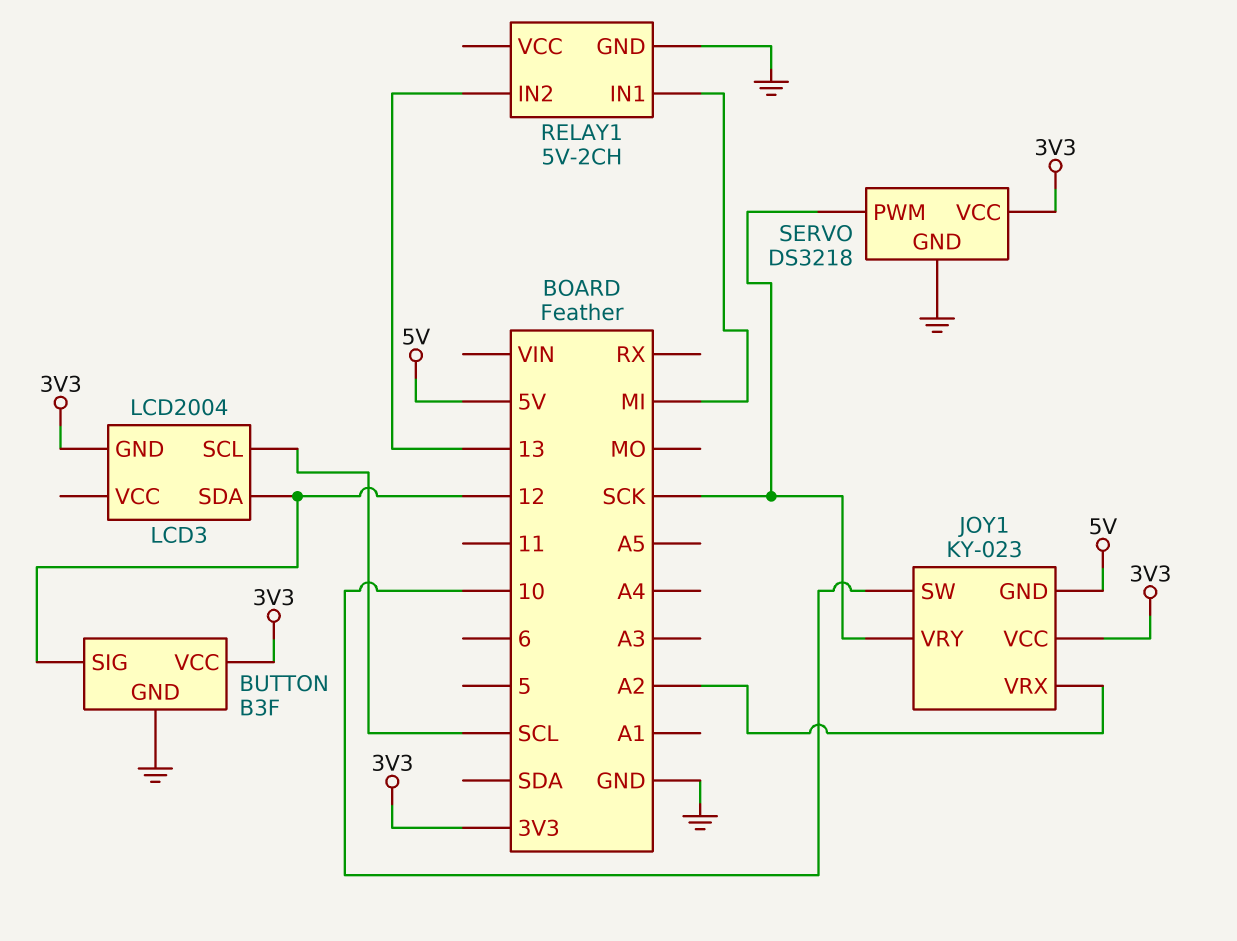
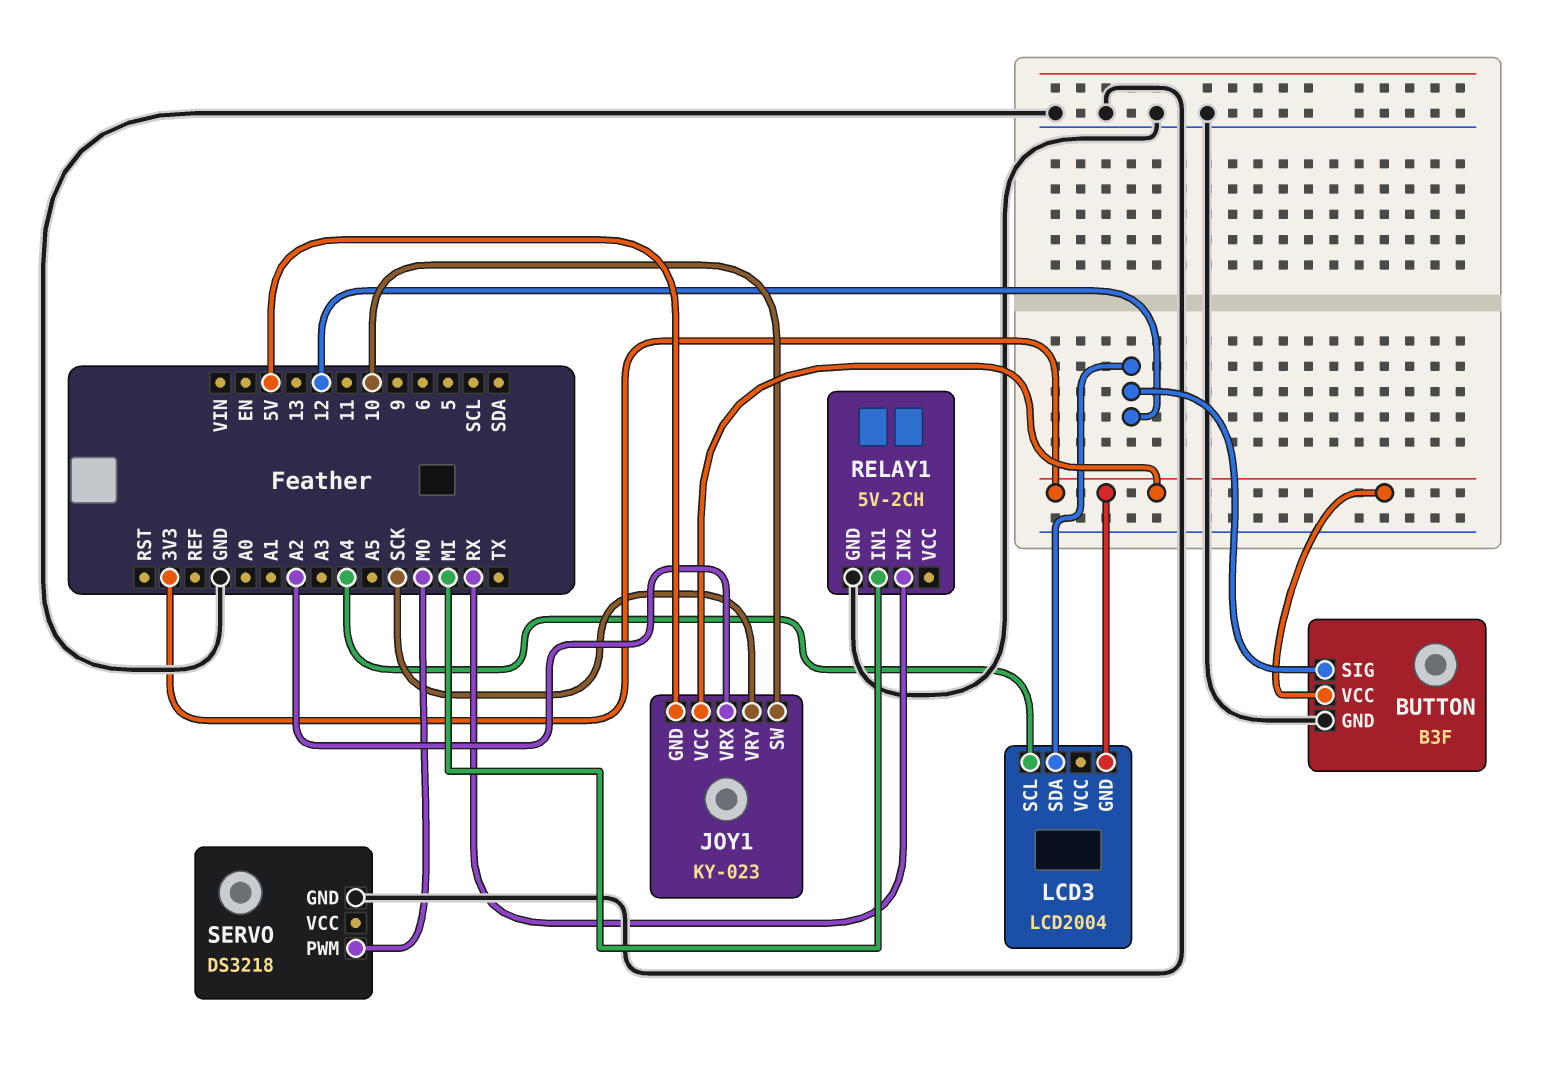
LCD3 pin SCL: SCL -> A4
RELAY1 pin IN2: 13 -> RX
SERVO pin PWM: SCK -> MO
SERVO pin VCC: 3V3 -> none

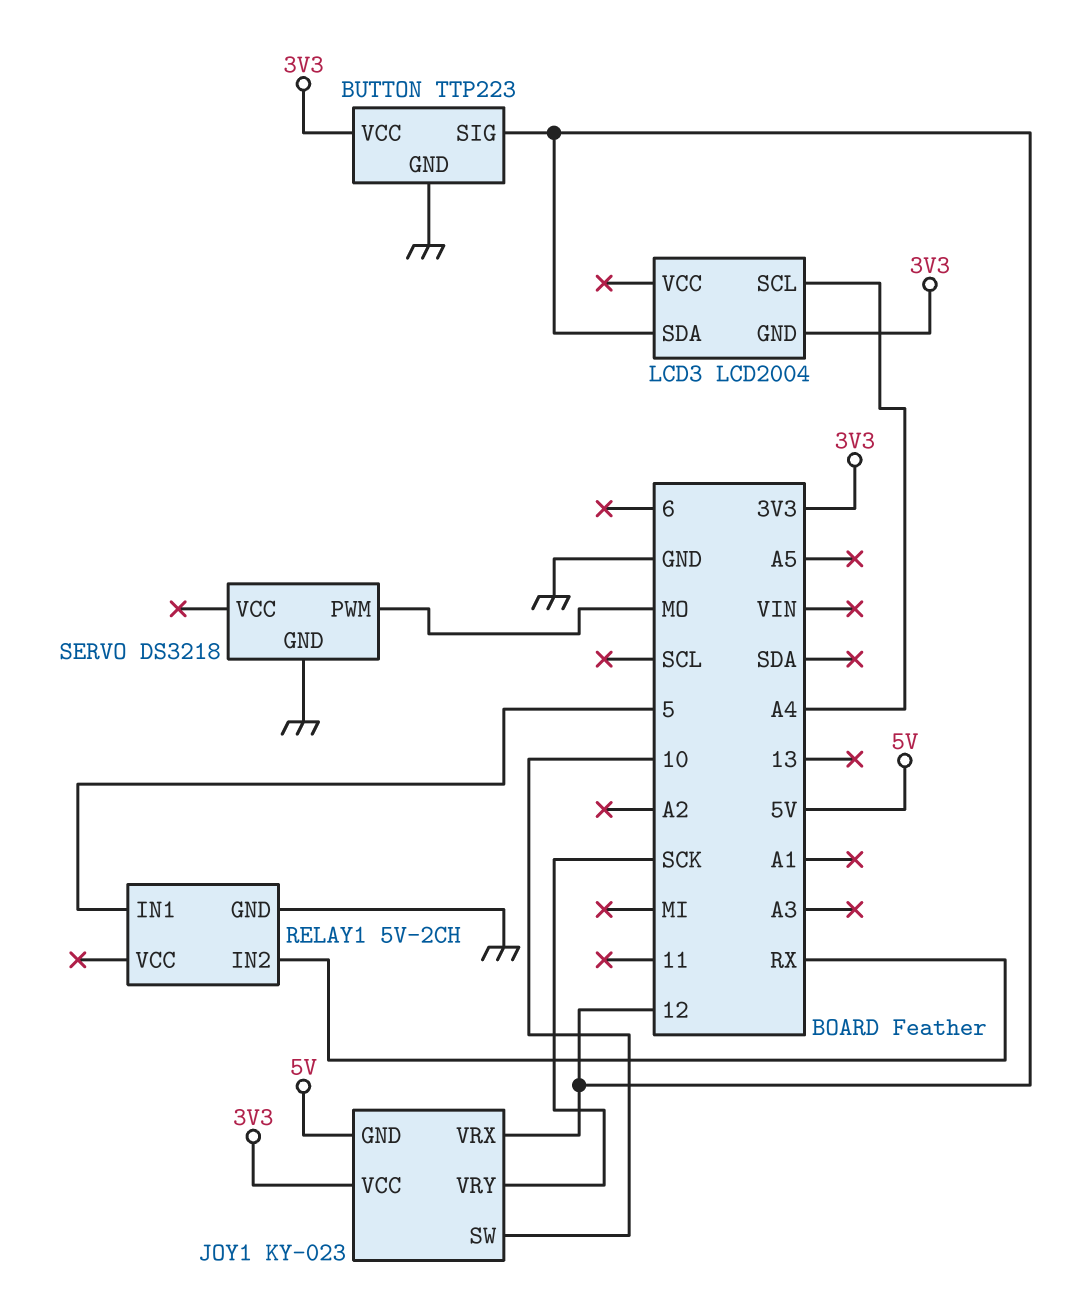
BUTTON: B3F -> TTP223
JOY1 pin VRX: A2 -> 12
RELAY1 pin IN1: MI -> 5

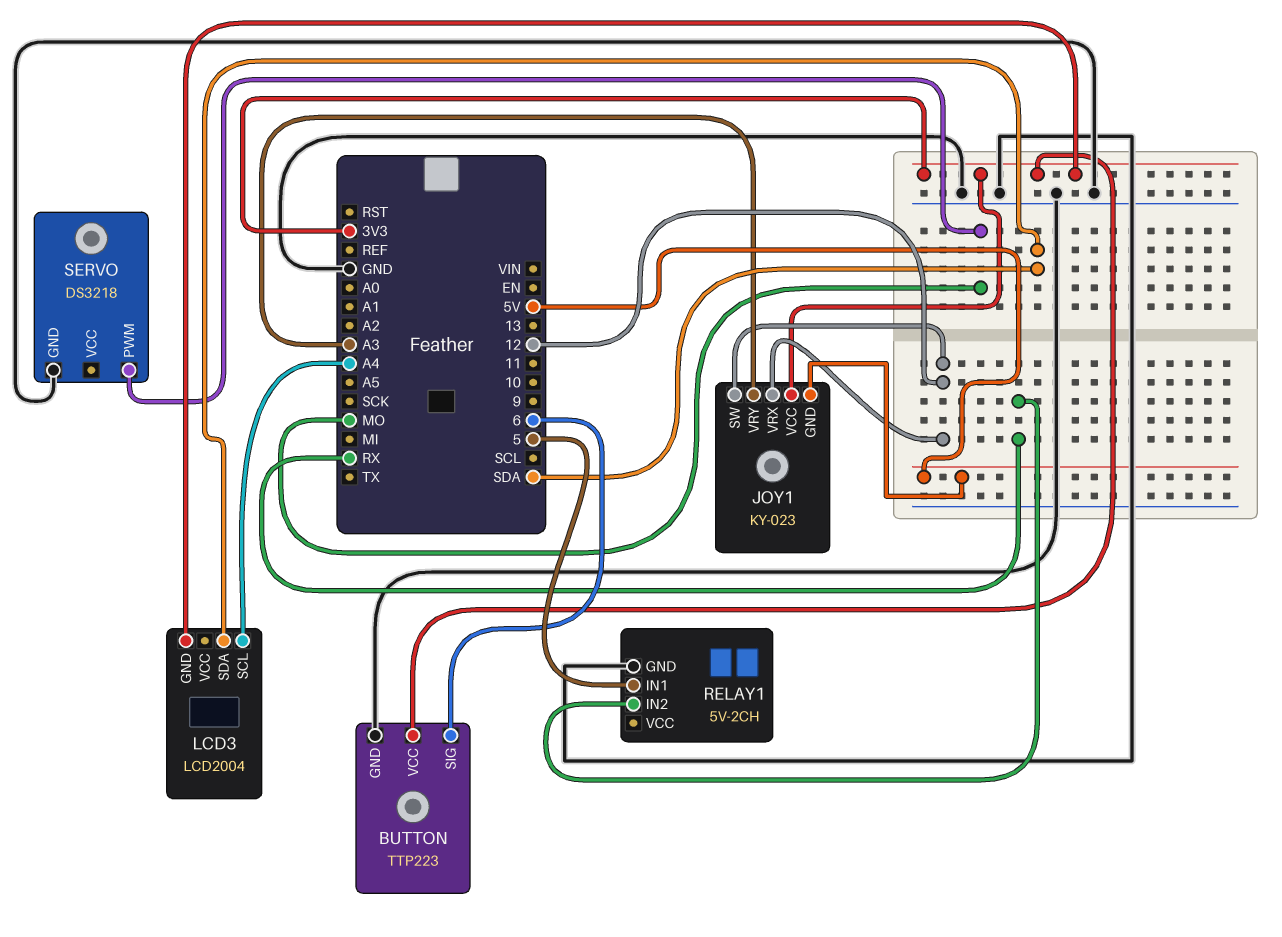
BUTTON pin SIG: 12 -> 6
JOY1 pin SW: 10 -> 12
JOY1 pin VRY: SCK -> A3
LCD3 pin SDA: 12 -> SDA

